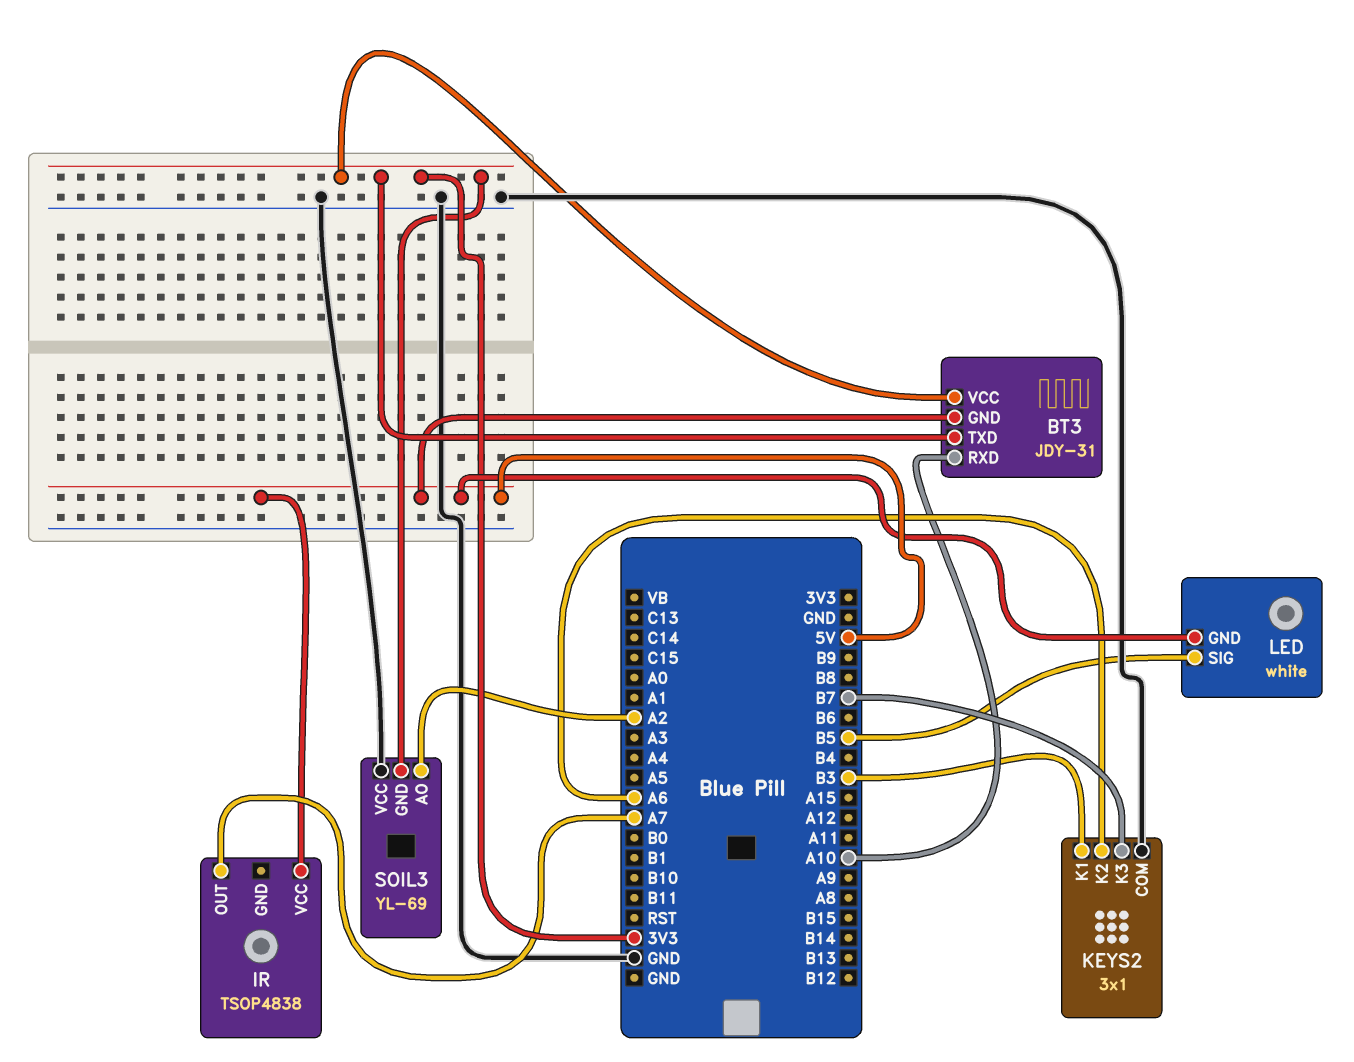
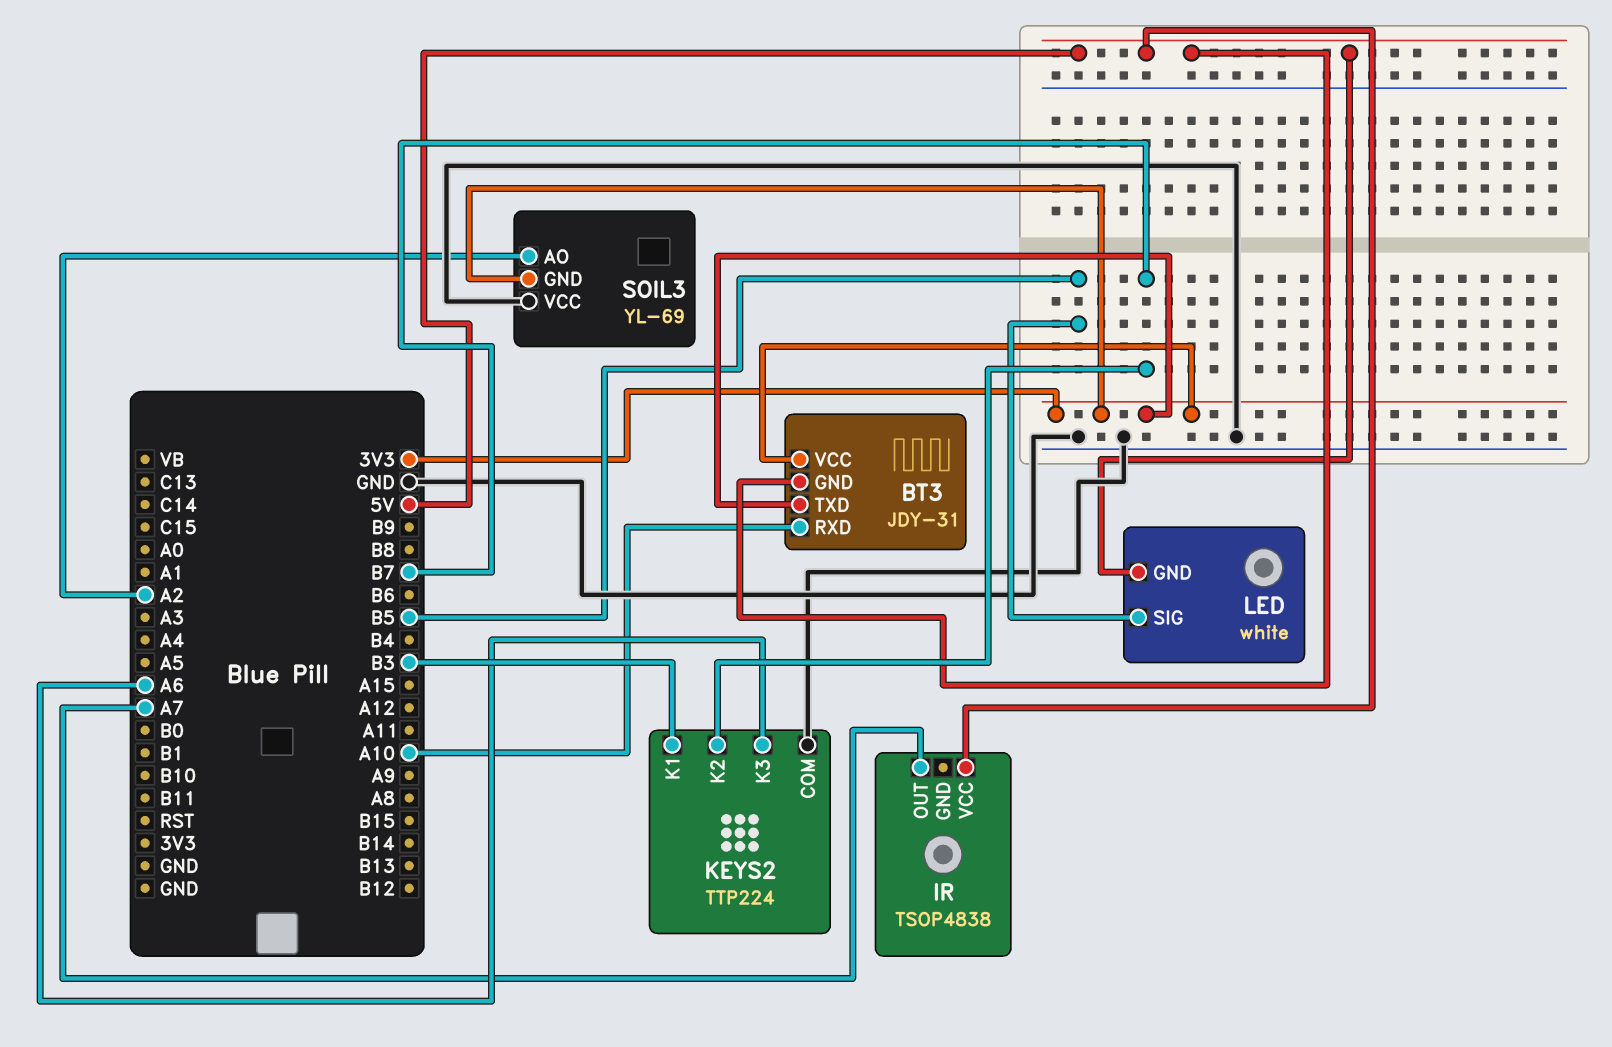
KEYS2: 3x1 -> TTP224
KEYS2 pin K2: A6 -> B7
KEYS2 pin K3: B7 -> A6

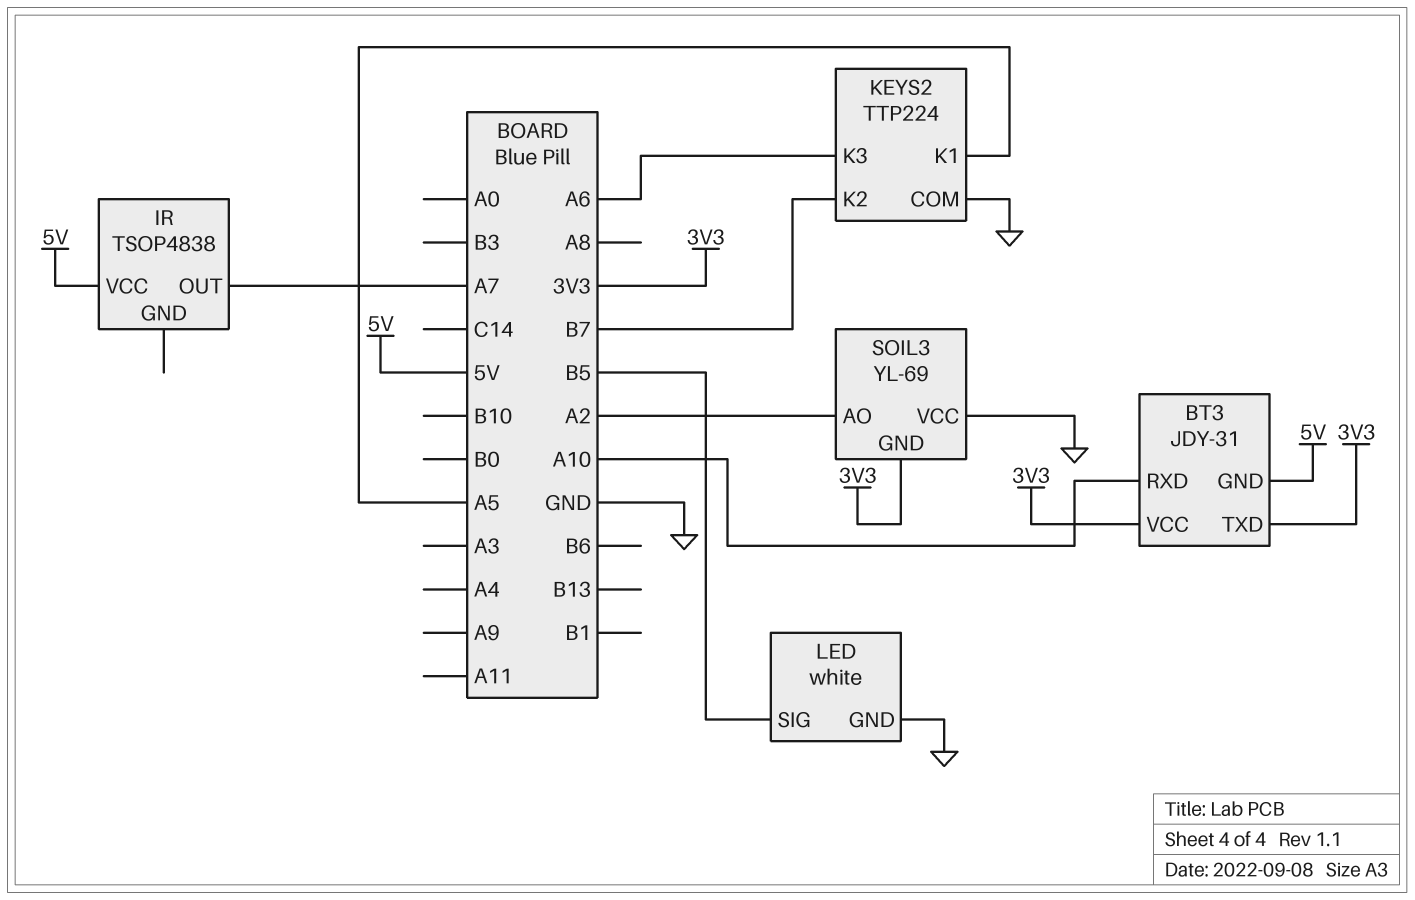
KEYS2 pin K1: B3 -> A5
LED pin GND: 5V -> GND

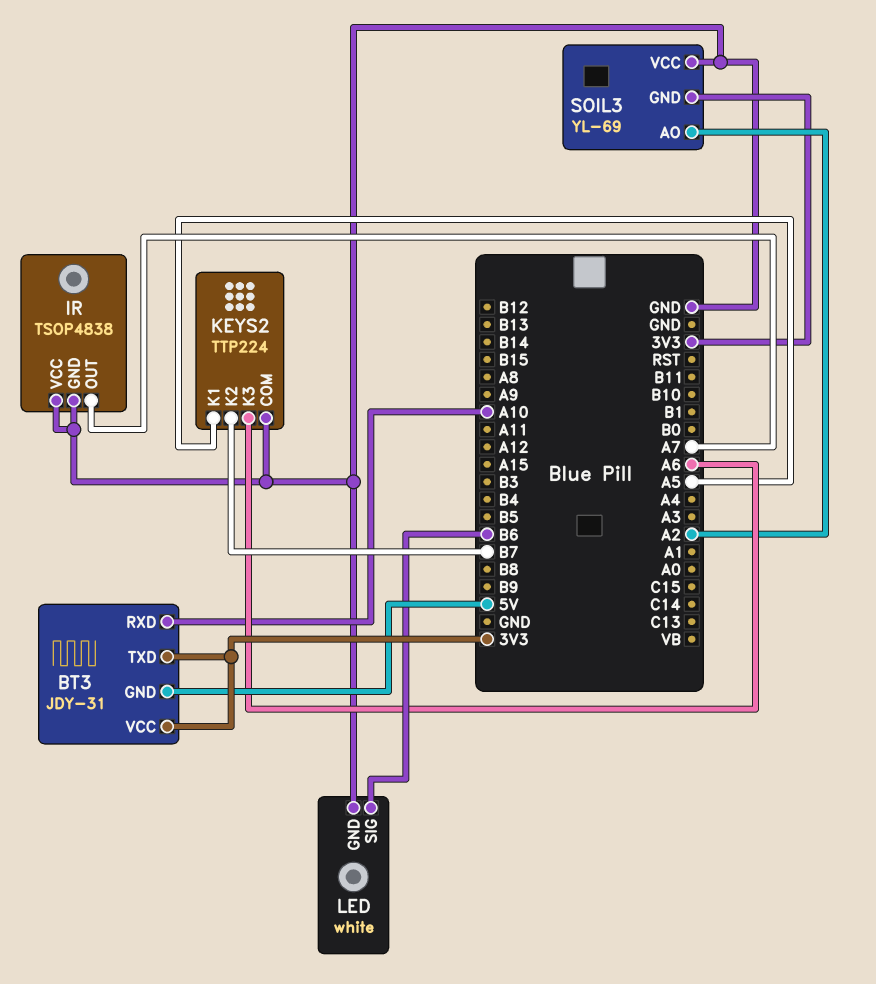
IR pin GND: none -> GND
IR pin VCC: 5V -> GND
LED pin SIG: B5 -> B6

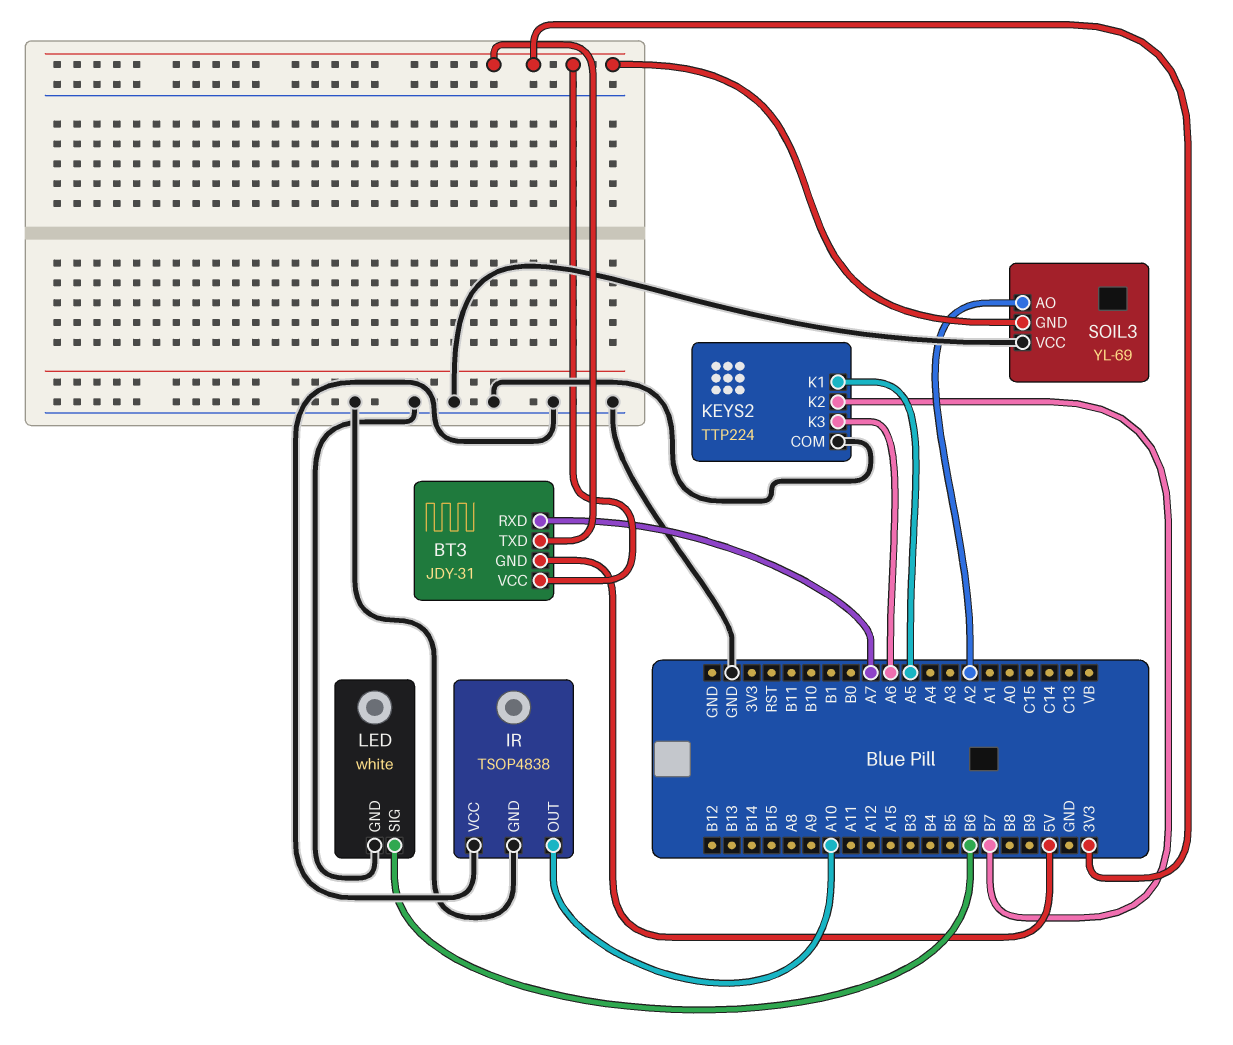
BT3 pin RXD: A10 -> A7
IR pin OUT: A7 -> A10

